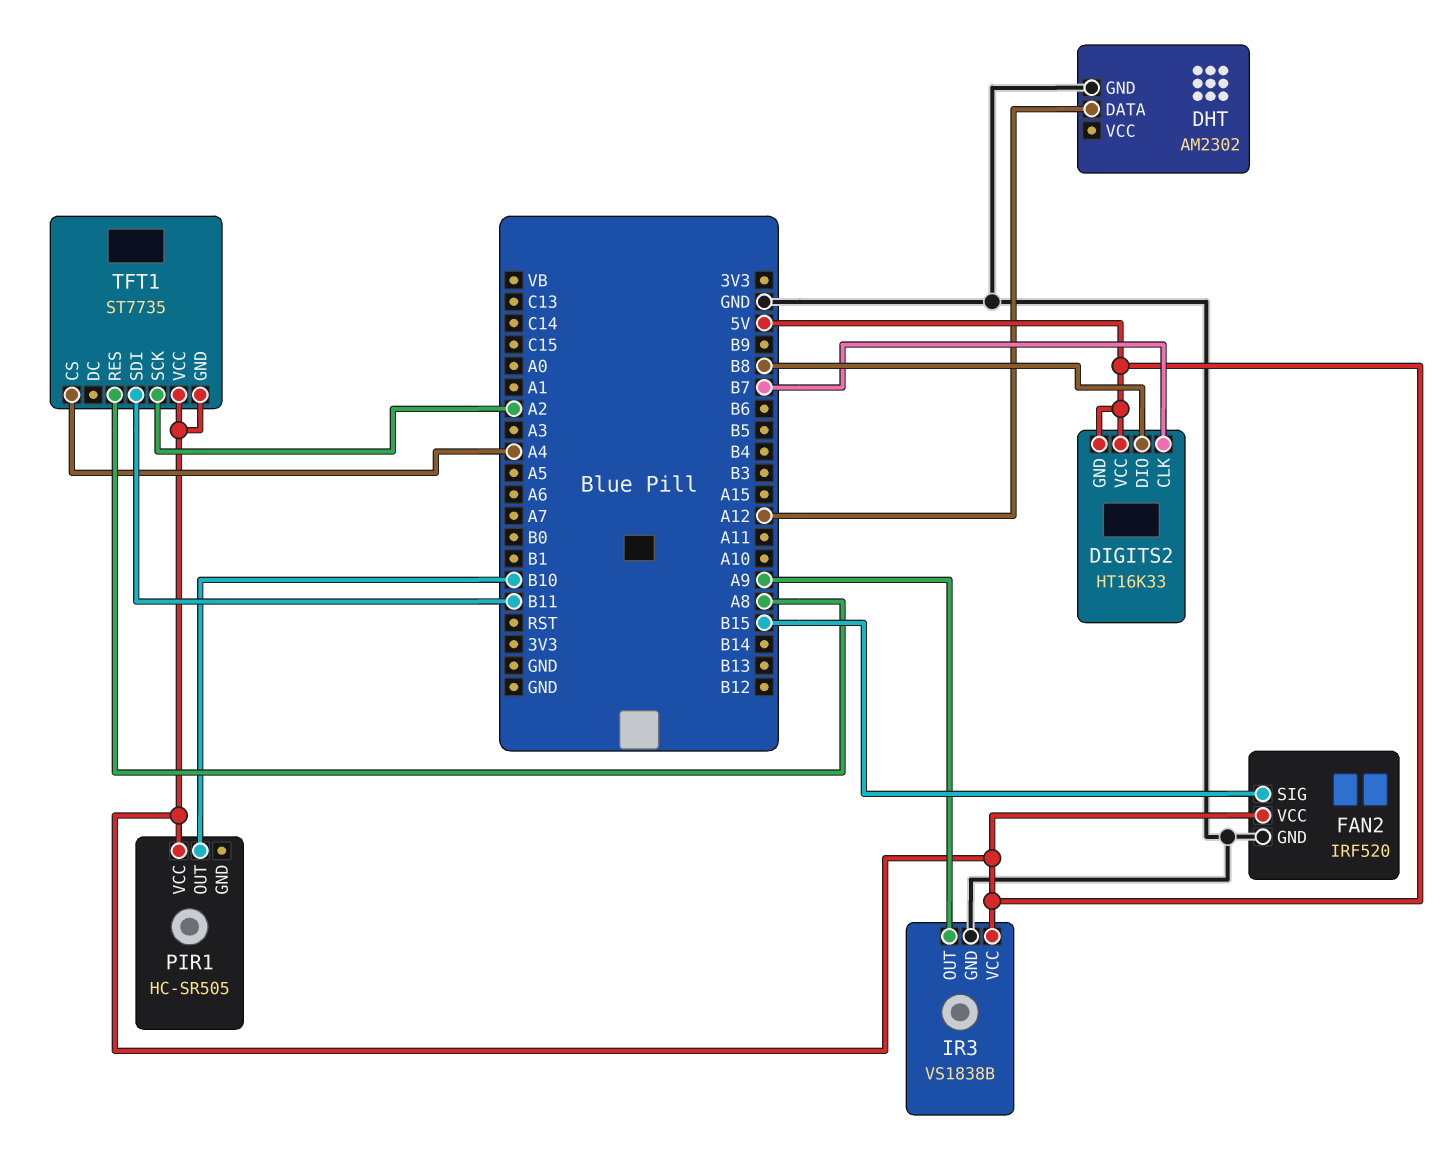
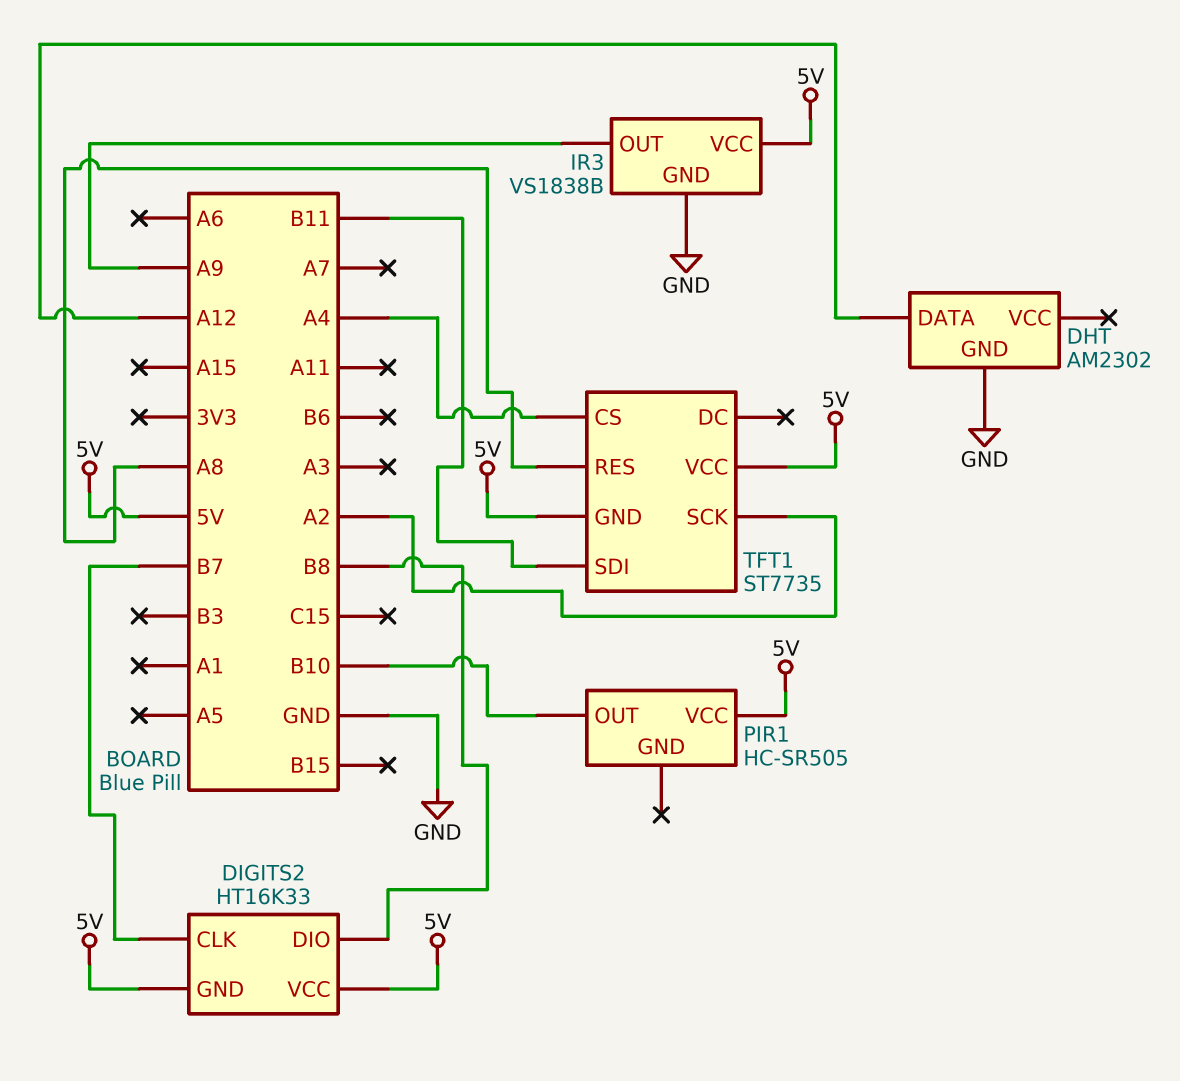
FAN2: IRF520 -> none
FAN2 pin GND: GND -> none
FAN2 pin SIG: B15 -> none
FAN2 pin VCC: 5V -> none

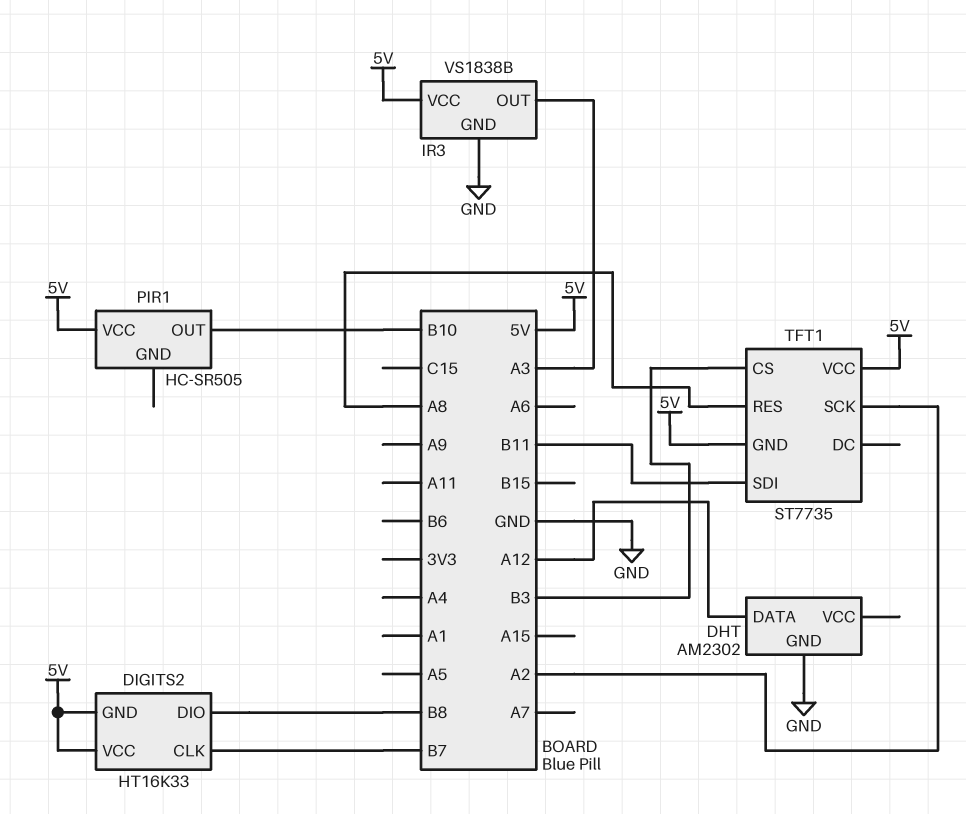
IR3 pin OUT: A9 -> A3
TFT1 pin CS: A4 -> B3

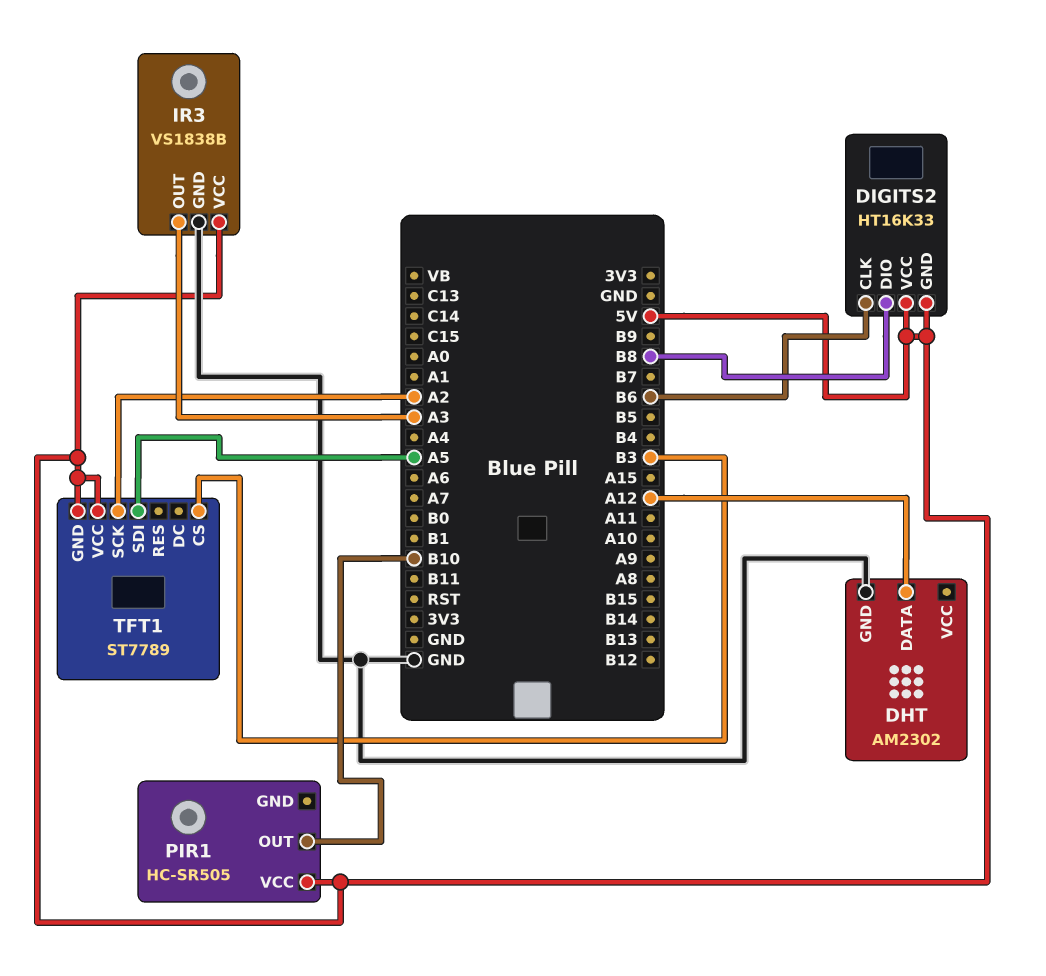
DIGITS2 pin CLK: B7 -> B6
TFT1: ST7735 -> ST7789
TFT1 pin RES: A8 -> none
TFT1 pin SDI: B11 -> A5

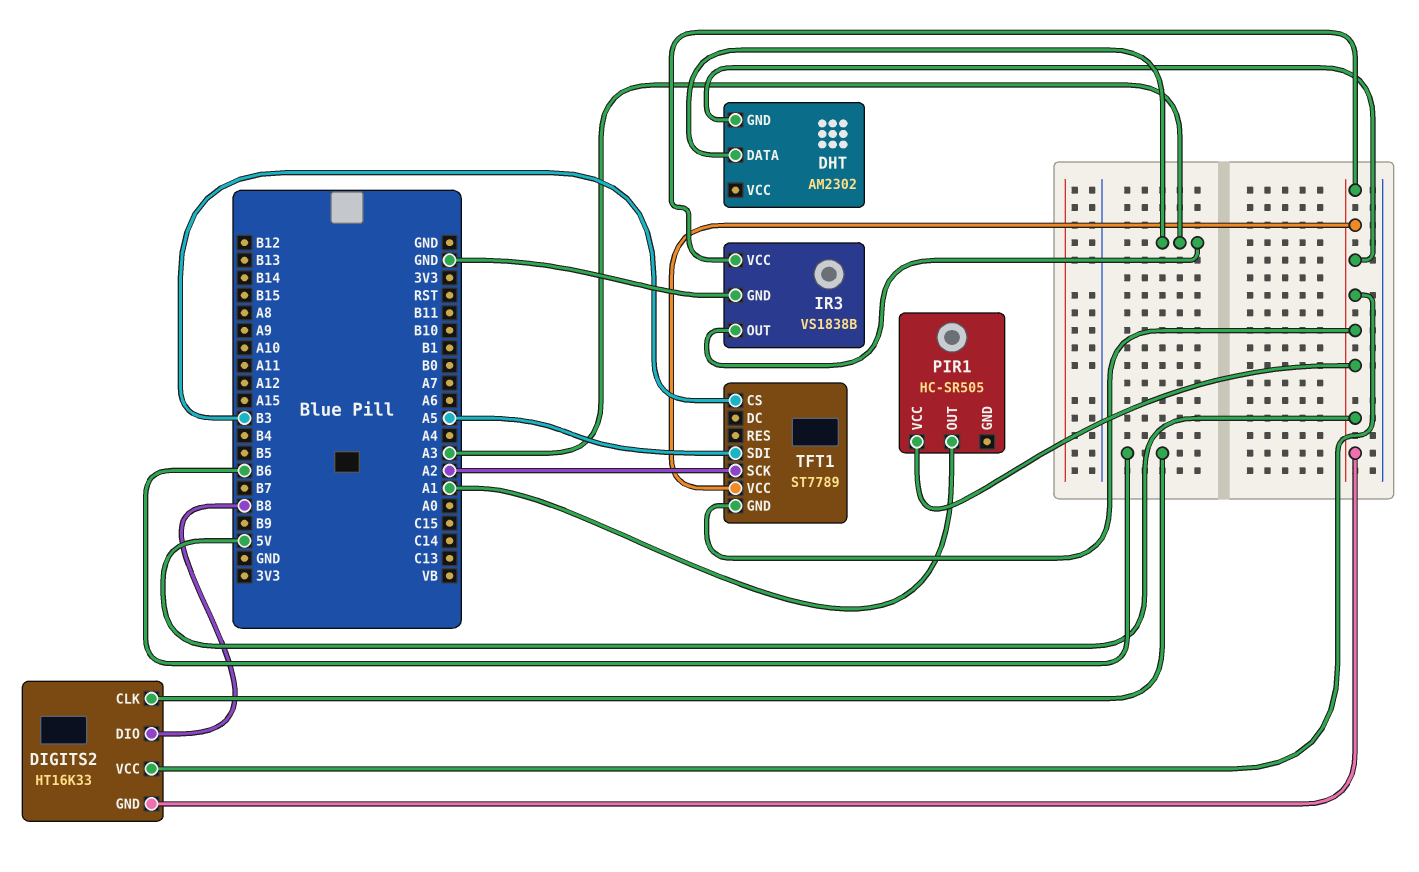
DHT pin DATA: A12 -> A3
DHT pin GND: GND -> 5V
PIR1 pin OUT: B10 -> A1

